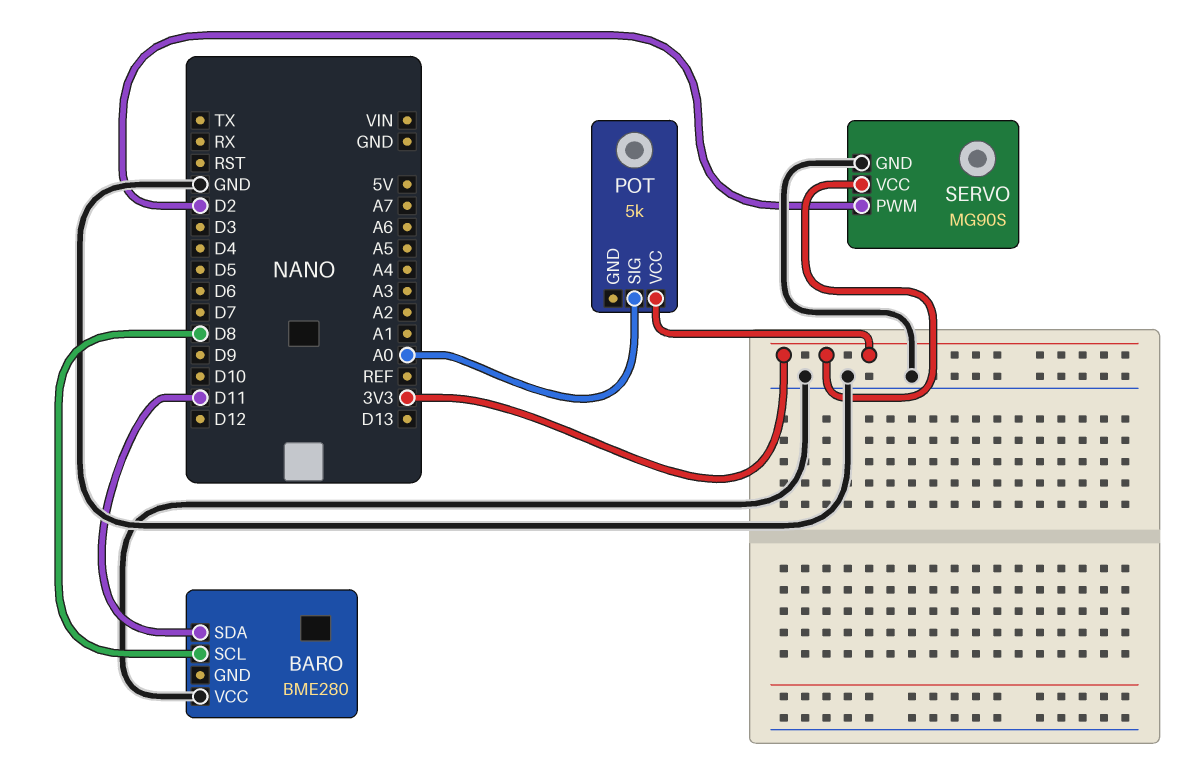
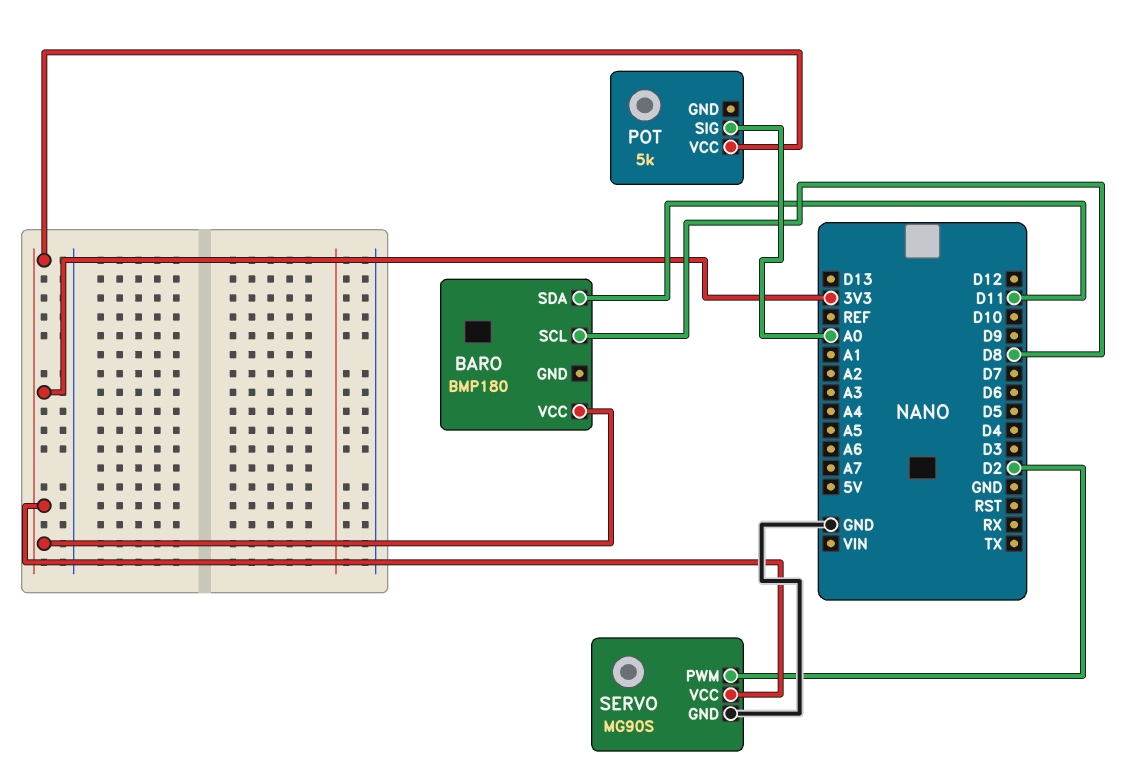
BARO: BME280 -> BMP180
BARO pin VCC: GND -> 3V3

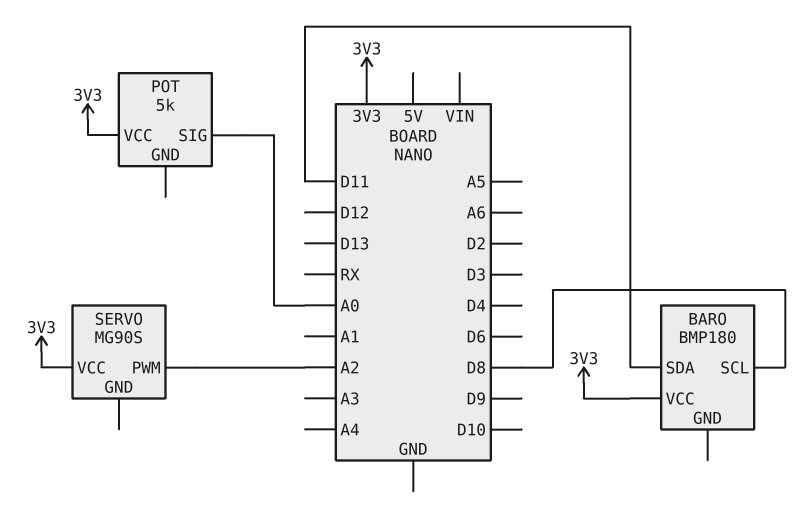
SERVO pin GND: GND -> none
SERVO pin PWM: D2 -> A2

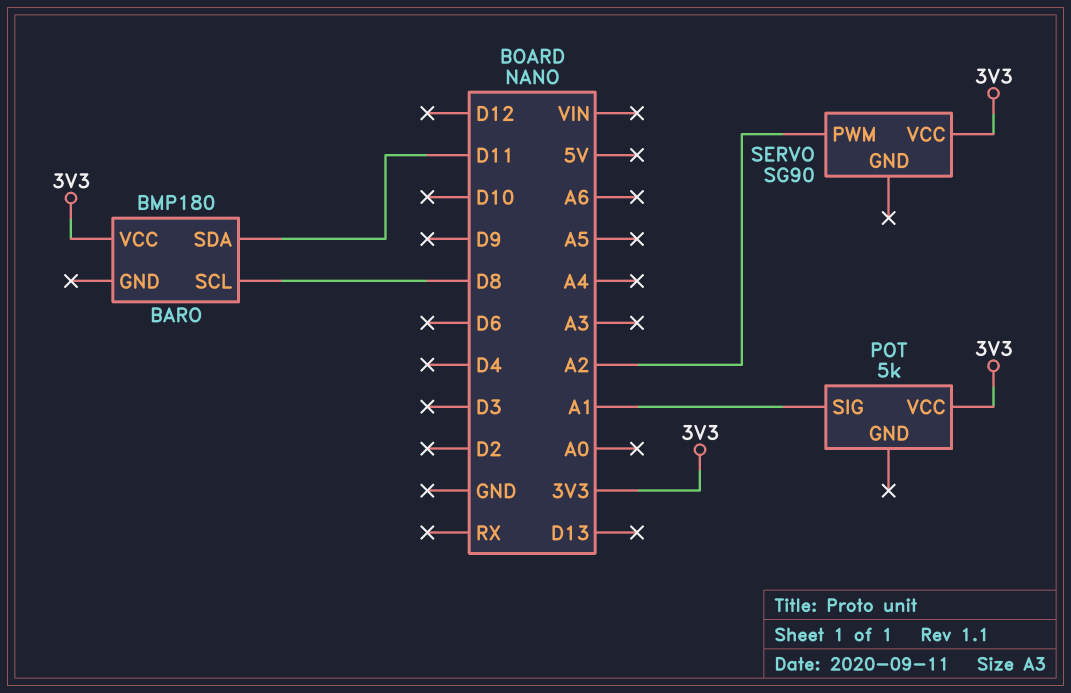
POT pin SIG: A0 -> A1
SERVO: MG90S -> SG90

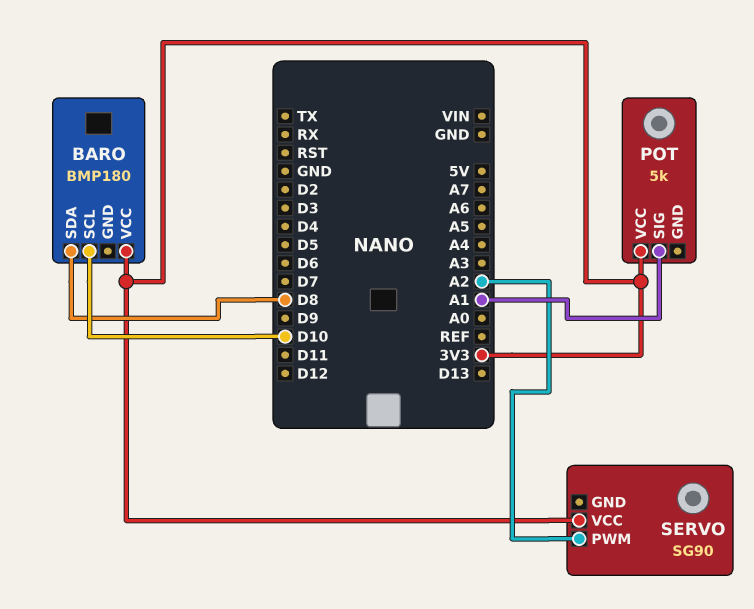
BARO pin SCL: D8 -> D10
BARO pin SDA: D11 -> D8

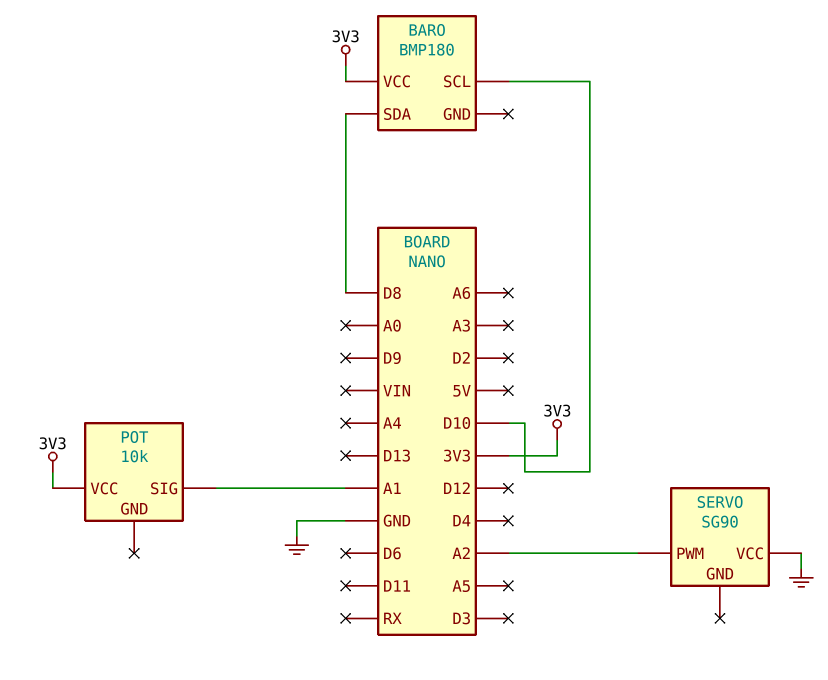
POT: 5k -> 10k
SERVO pin VCC: 3V3 -> GND

